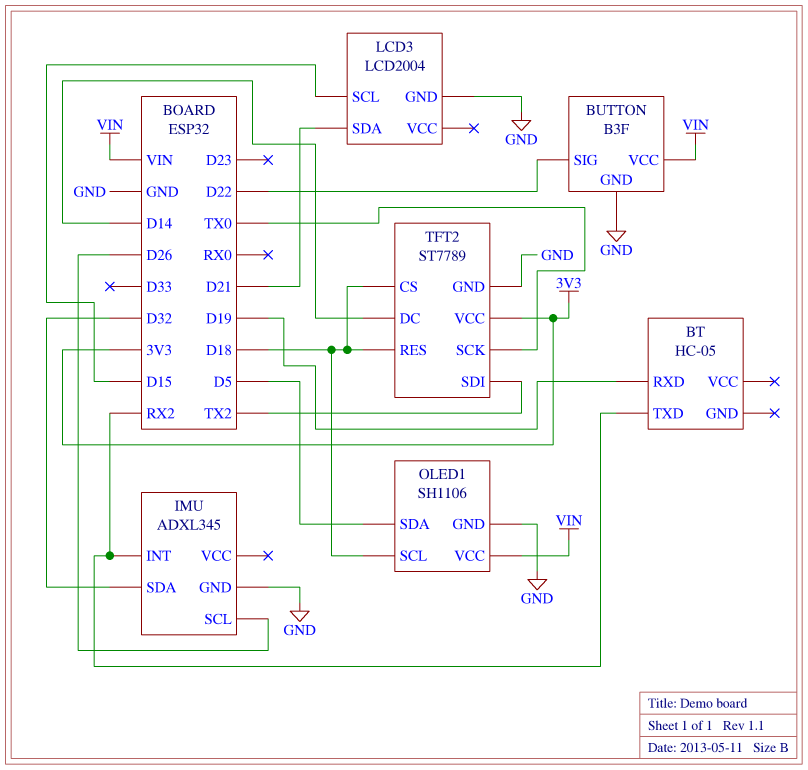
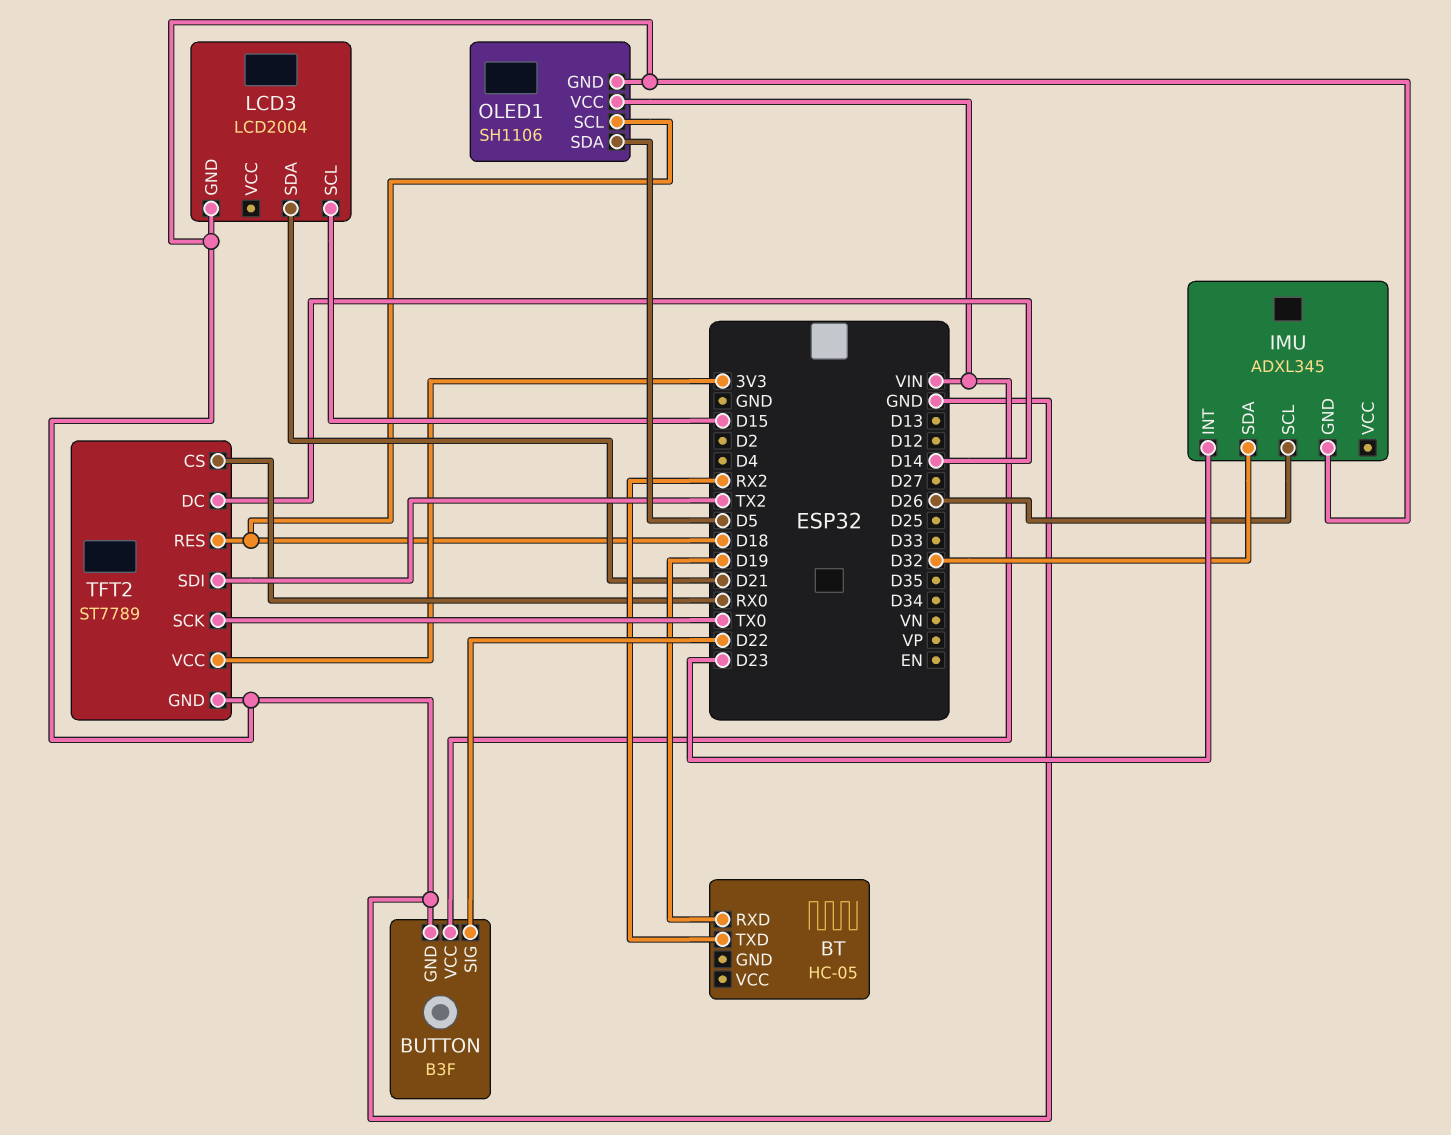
IMU pin INT: RX2 -> D23
TFT2 pin CS: D18 -> RX0

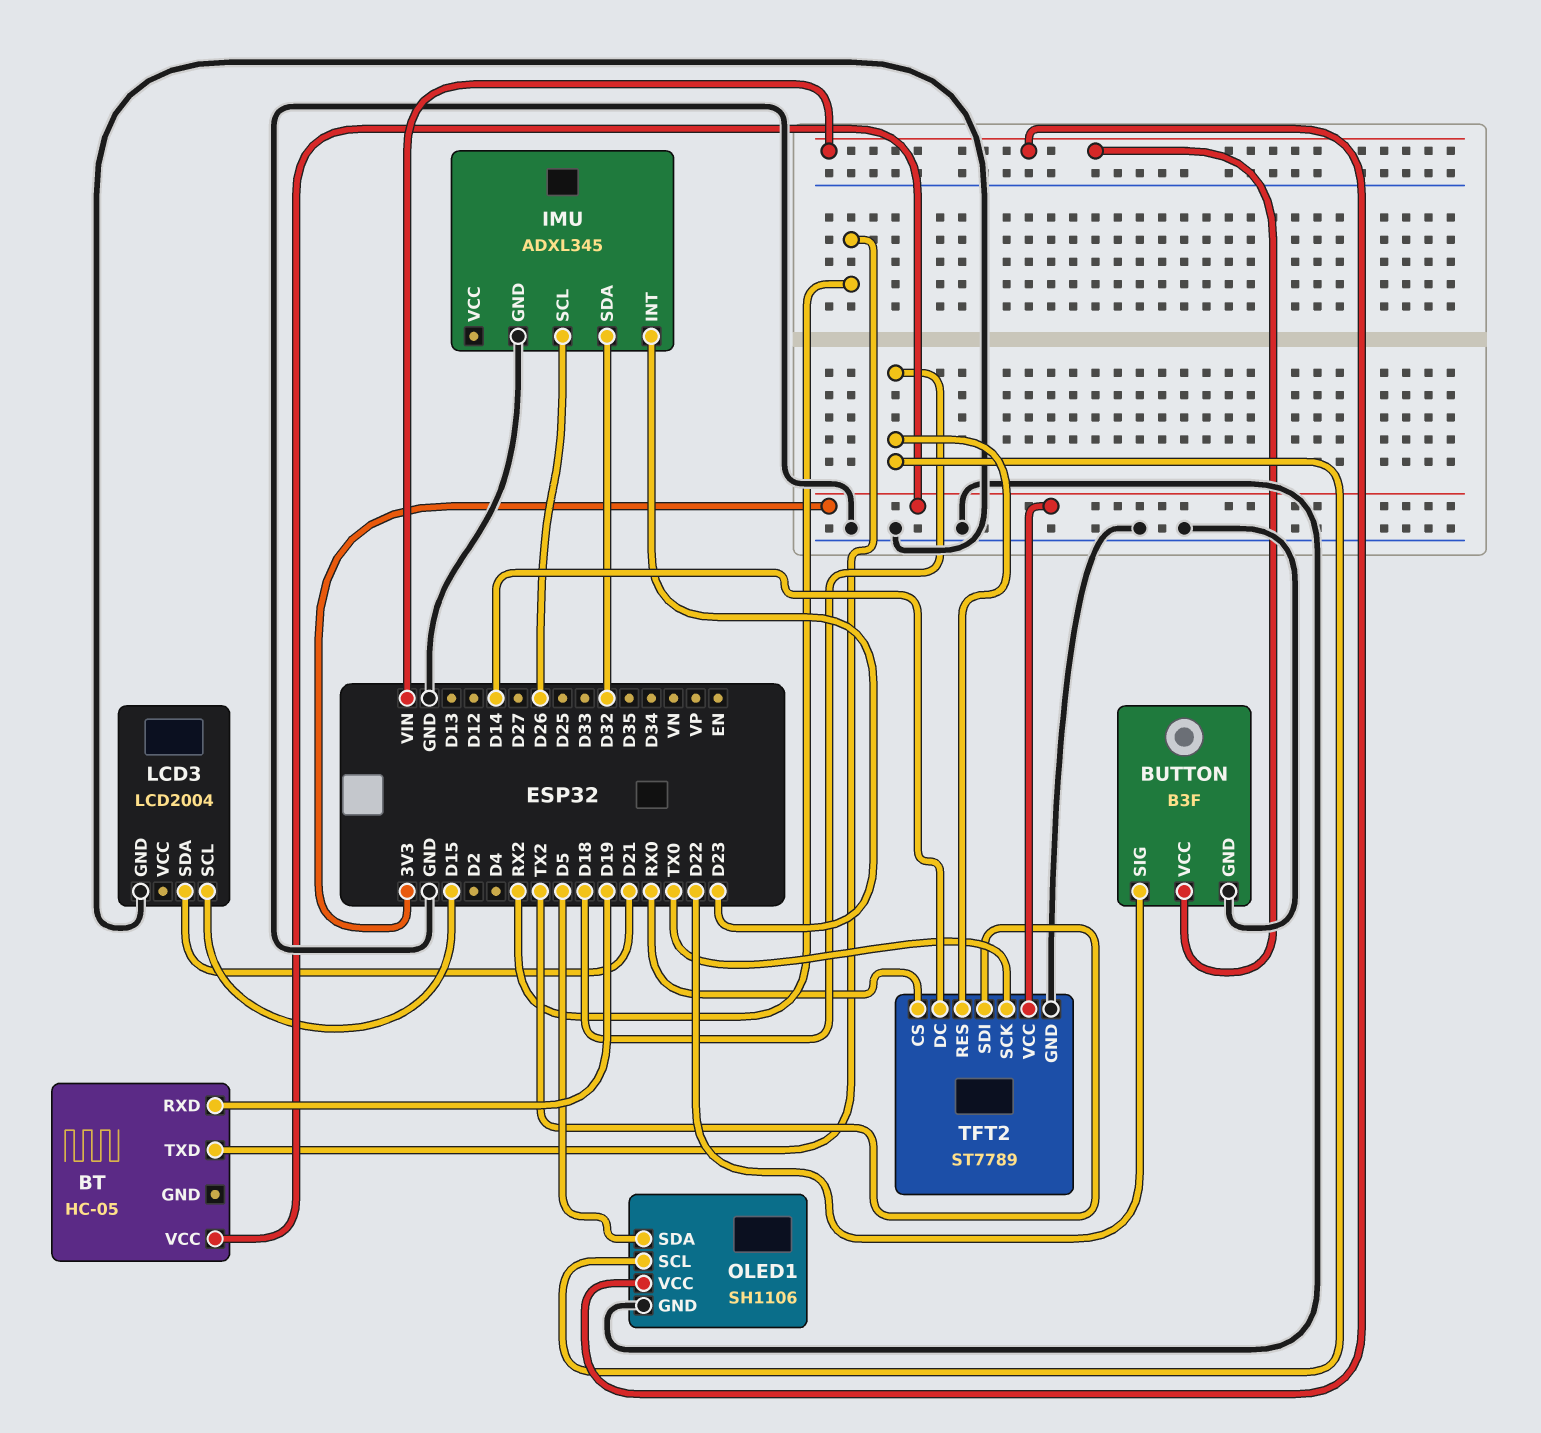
BT pin VCC: none -> 3V3

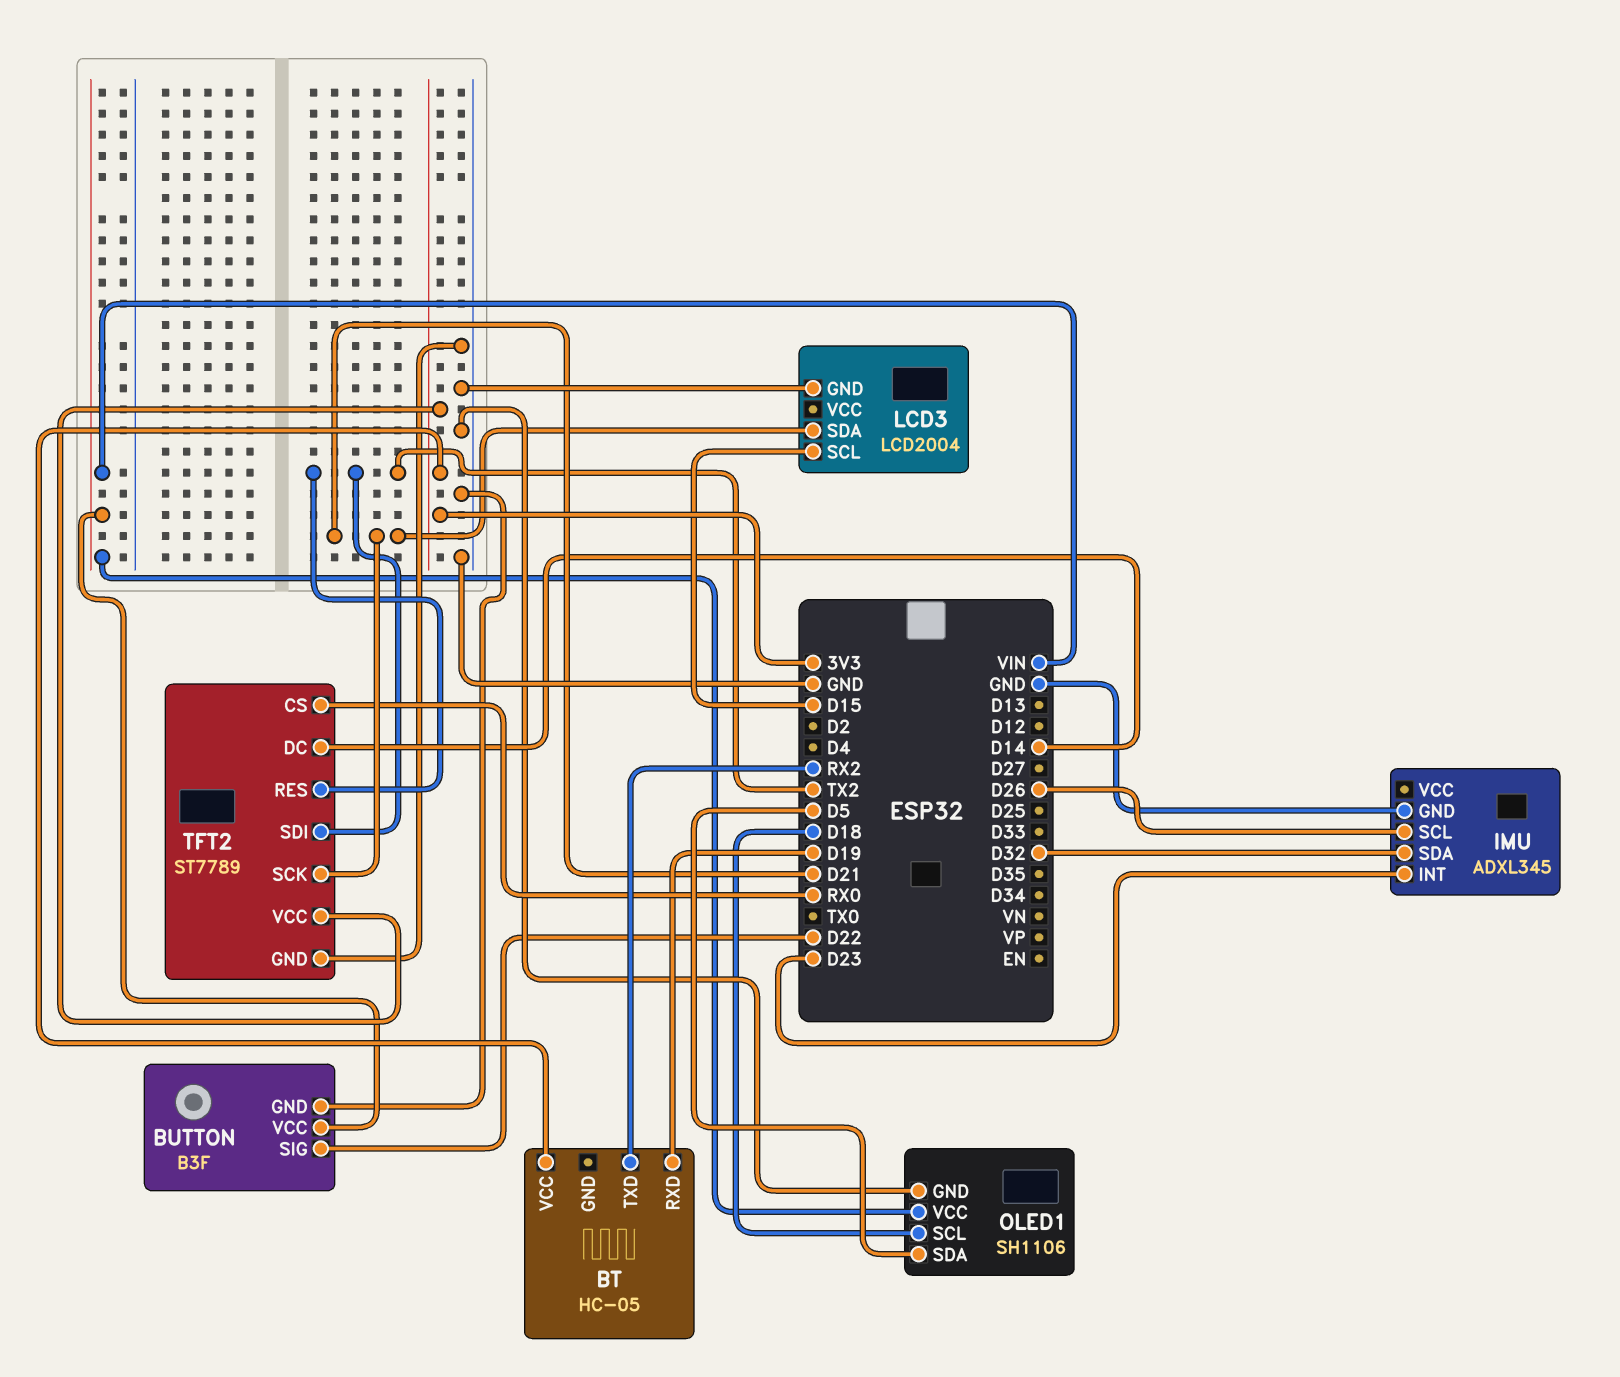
TFT2 pin RES: D18 -> TX2
TFT2 pin SCK: TX0 -> D21

